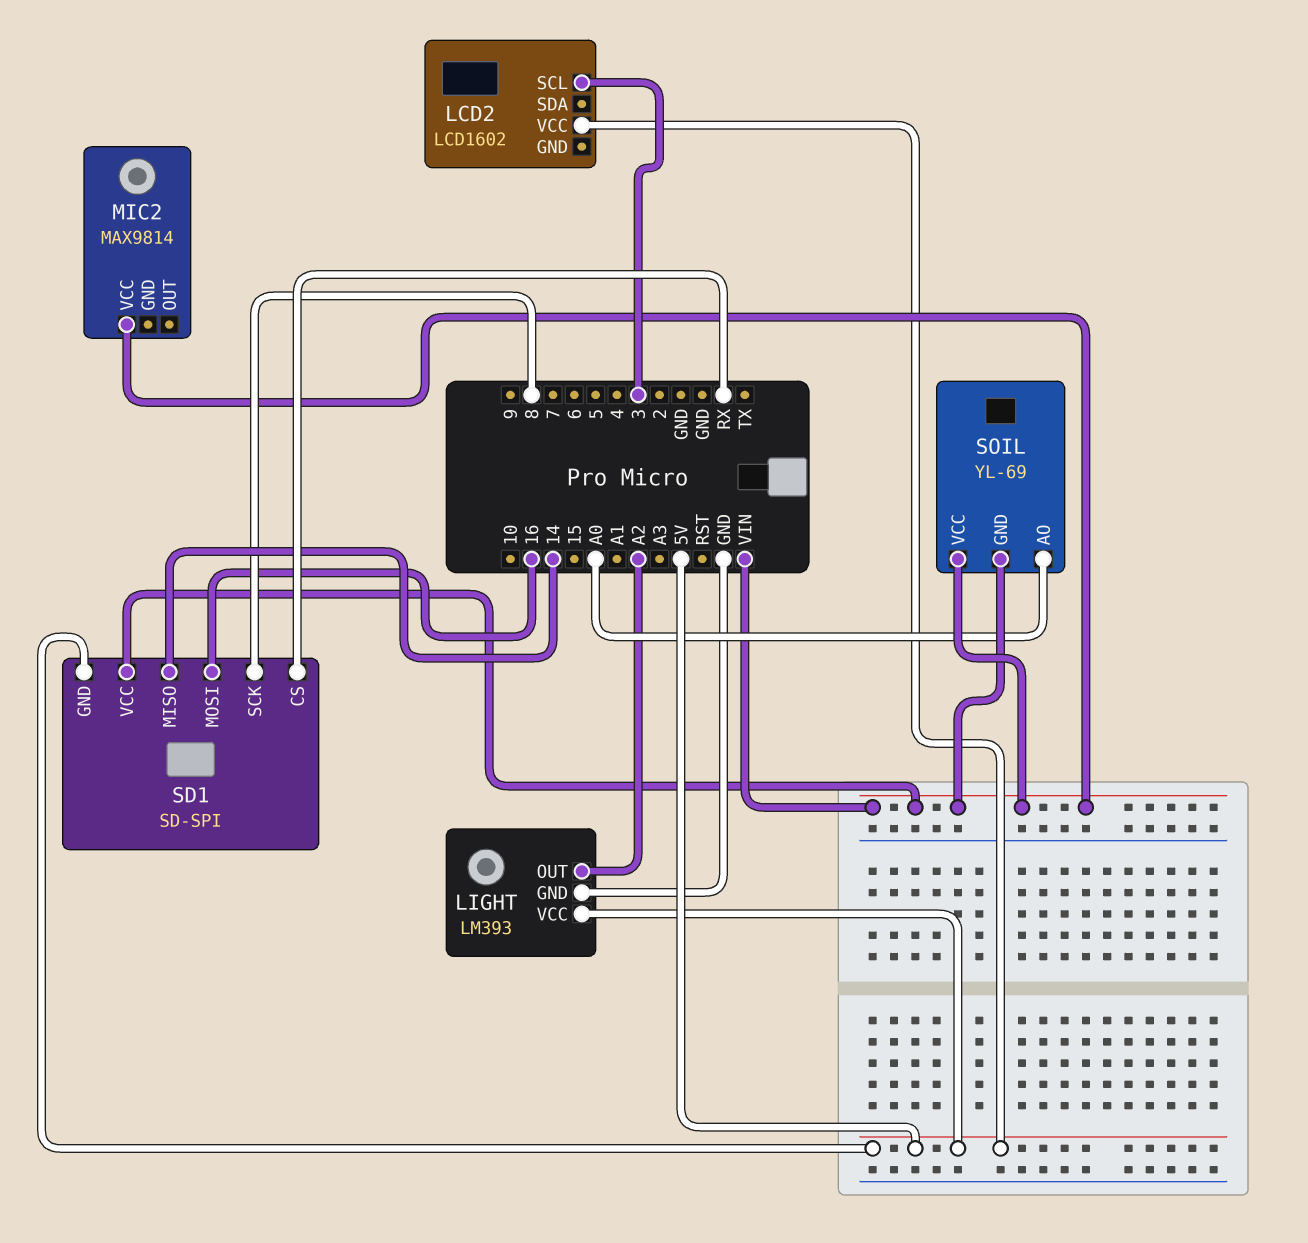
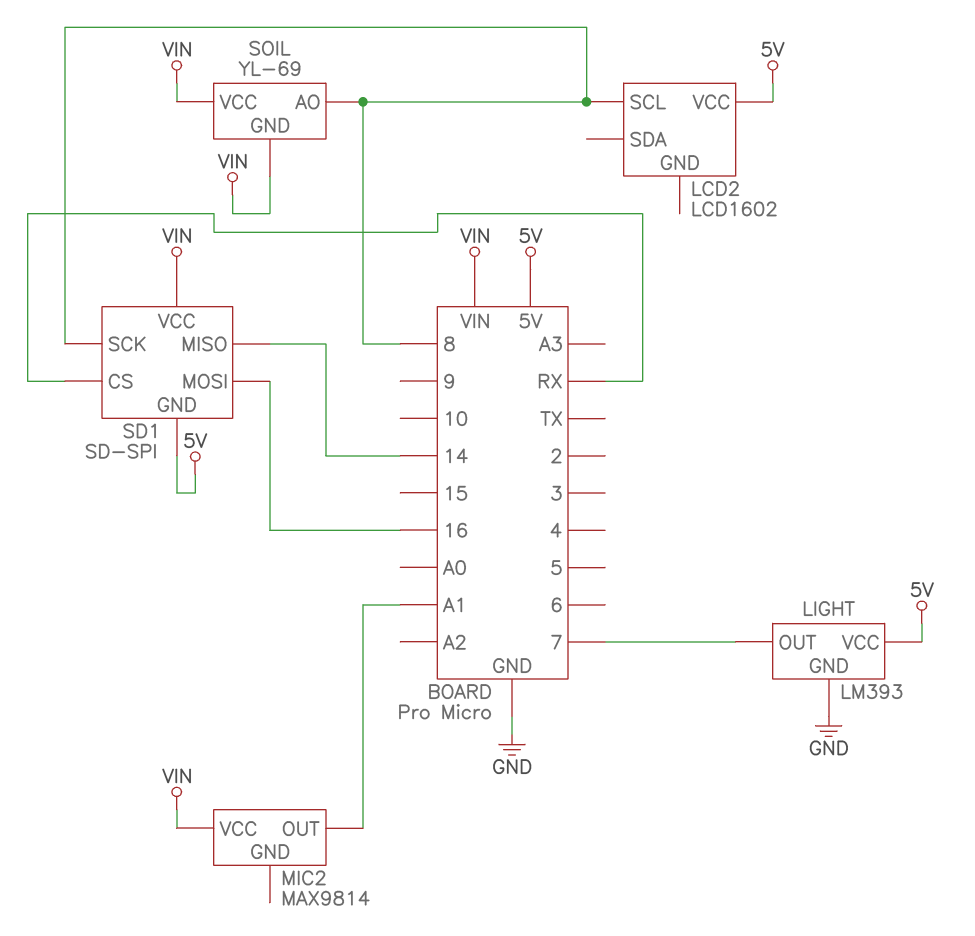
LCD2 pin SCL: 3 -> 8
LIGHT pin OUT: A2 -> 7
MIC2 pin OUT: none -> A1
SOIL pin AO: A0 -> 8

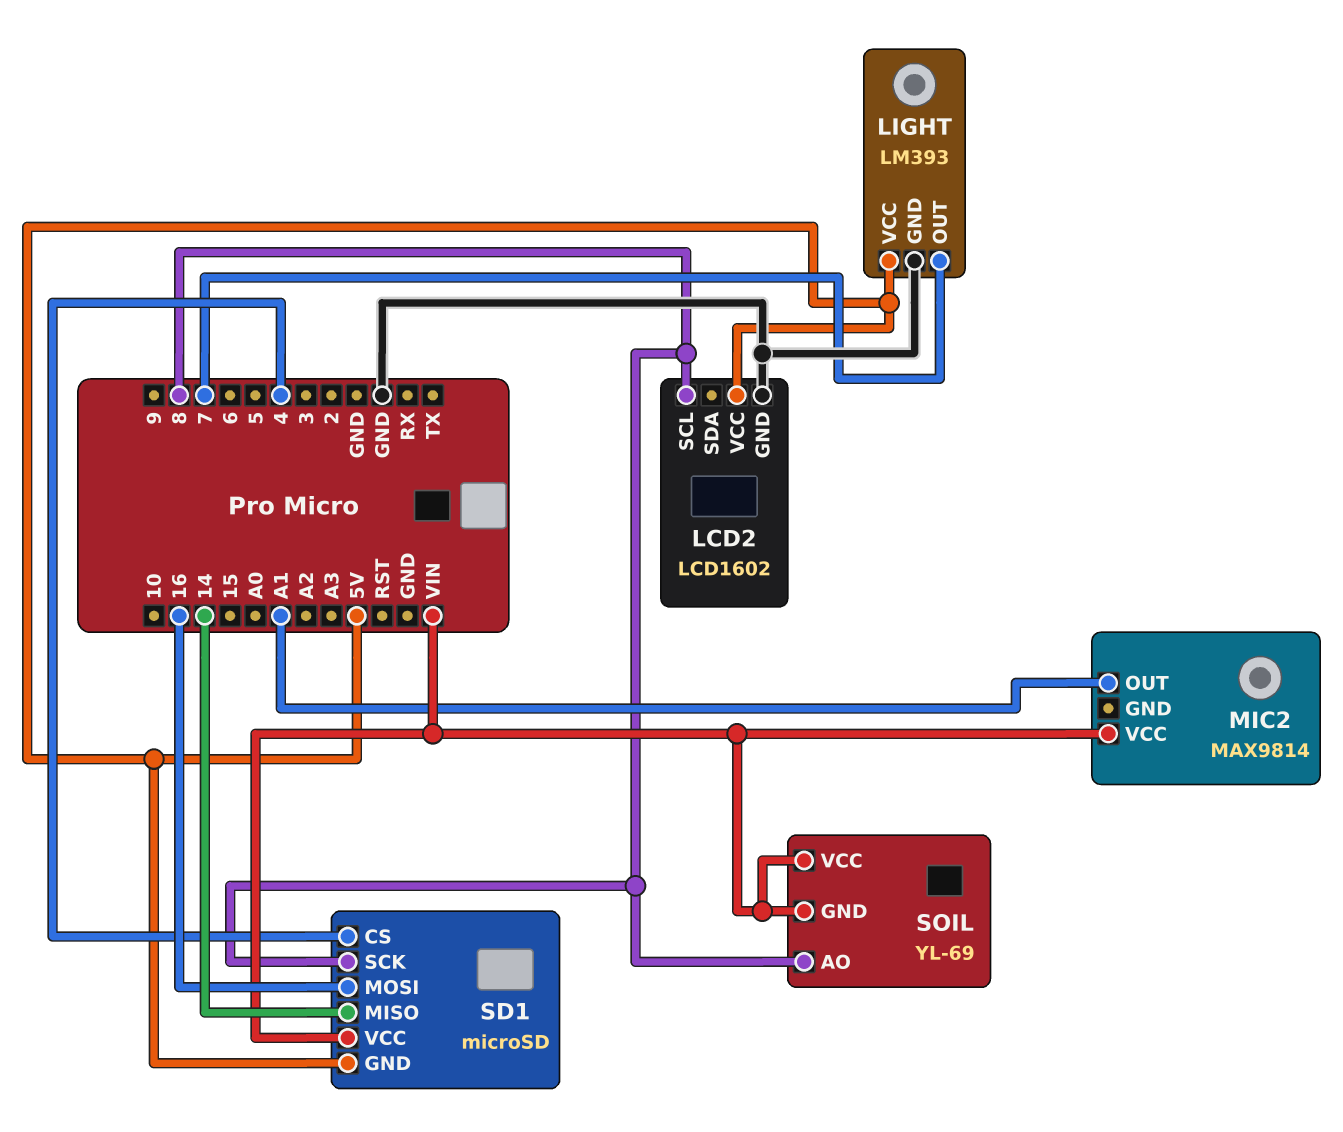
LCD2 pin GND: none -> GND
SD1: SD-SPI -> microSD
SD1 pin CS: RX -> 4

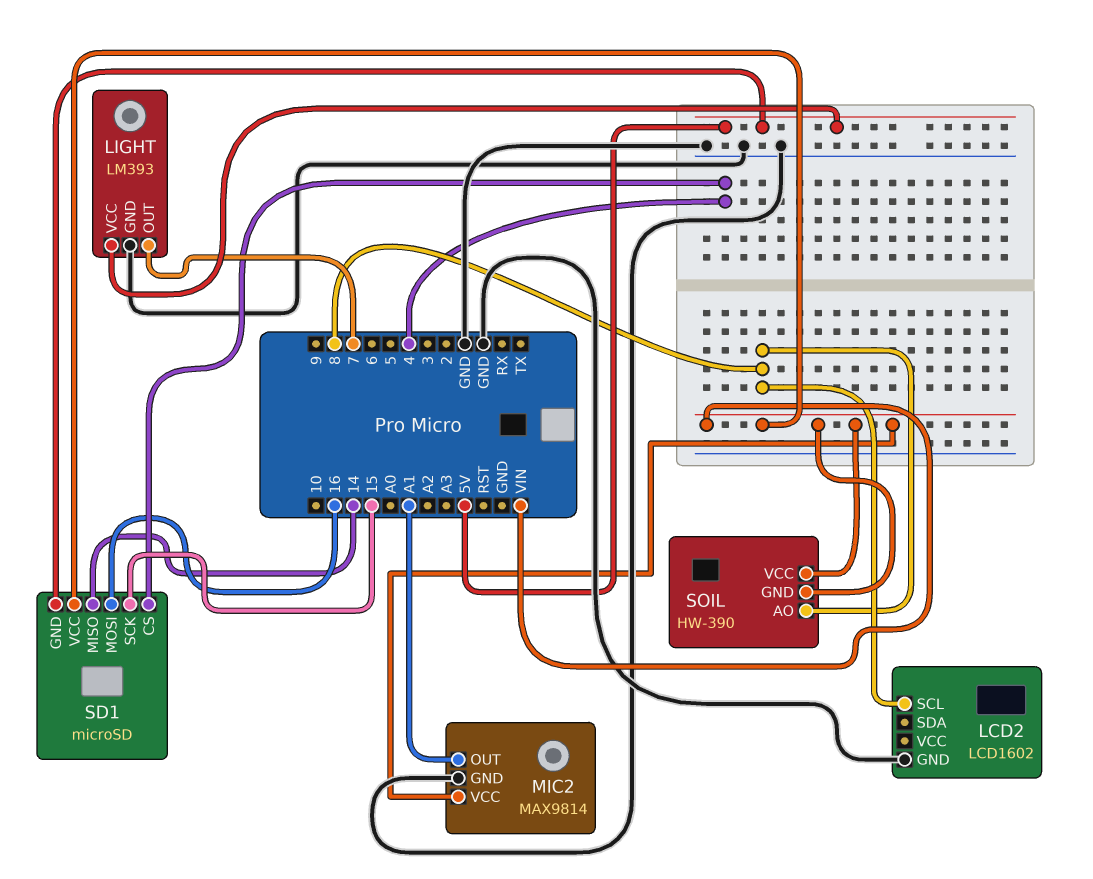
LCD2 pin VCC: 5V -> none
MIC2 pin GND: none -> GND
SD1 pin SCK: 8 -> 15
SOIL: YL-69 -> HW-390

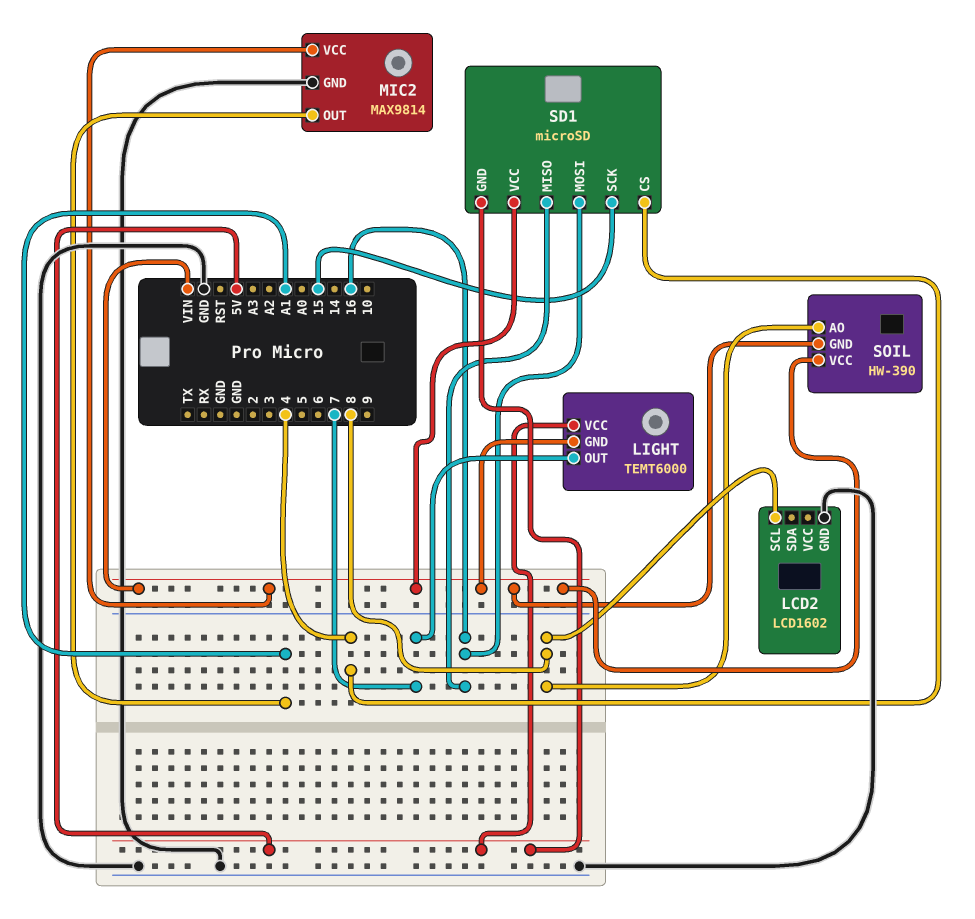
LIGHT: LM393 -> TEMT6000
LIGHT pin GND: GND -> VIN
SD1 pin MISO: 14 -> 16

